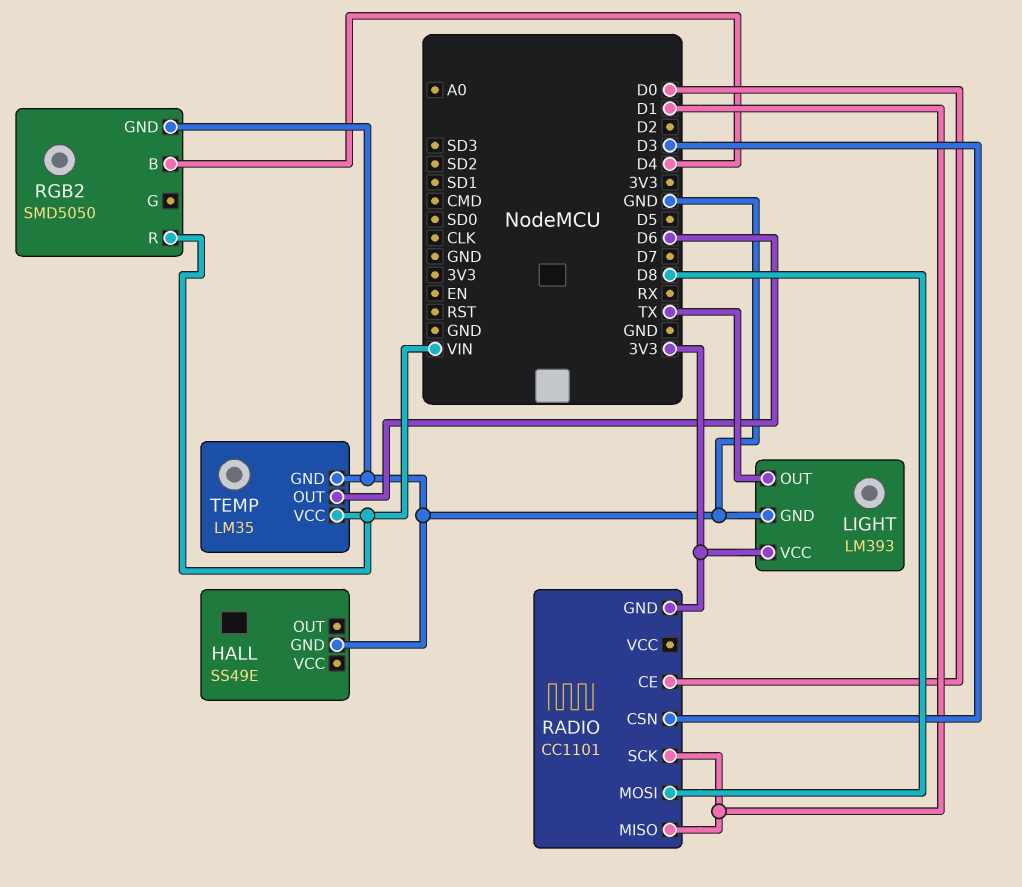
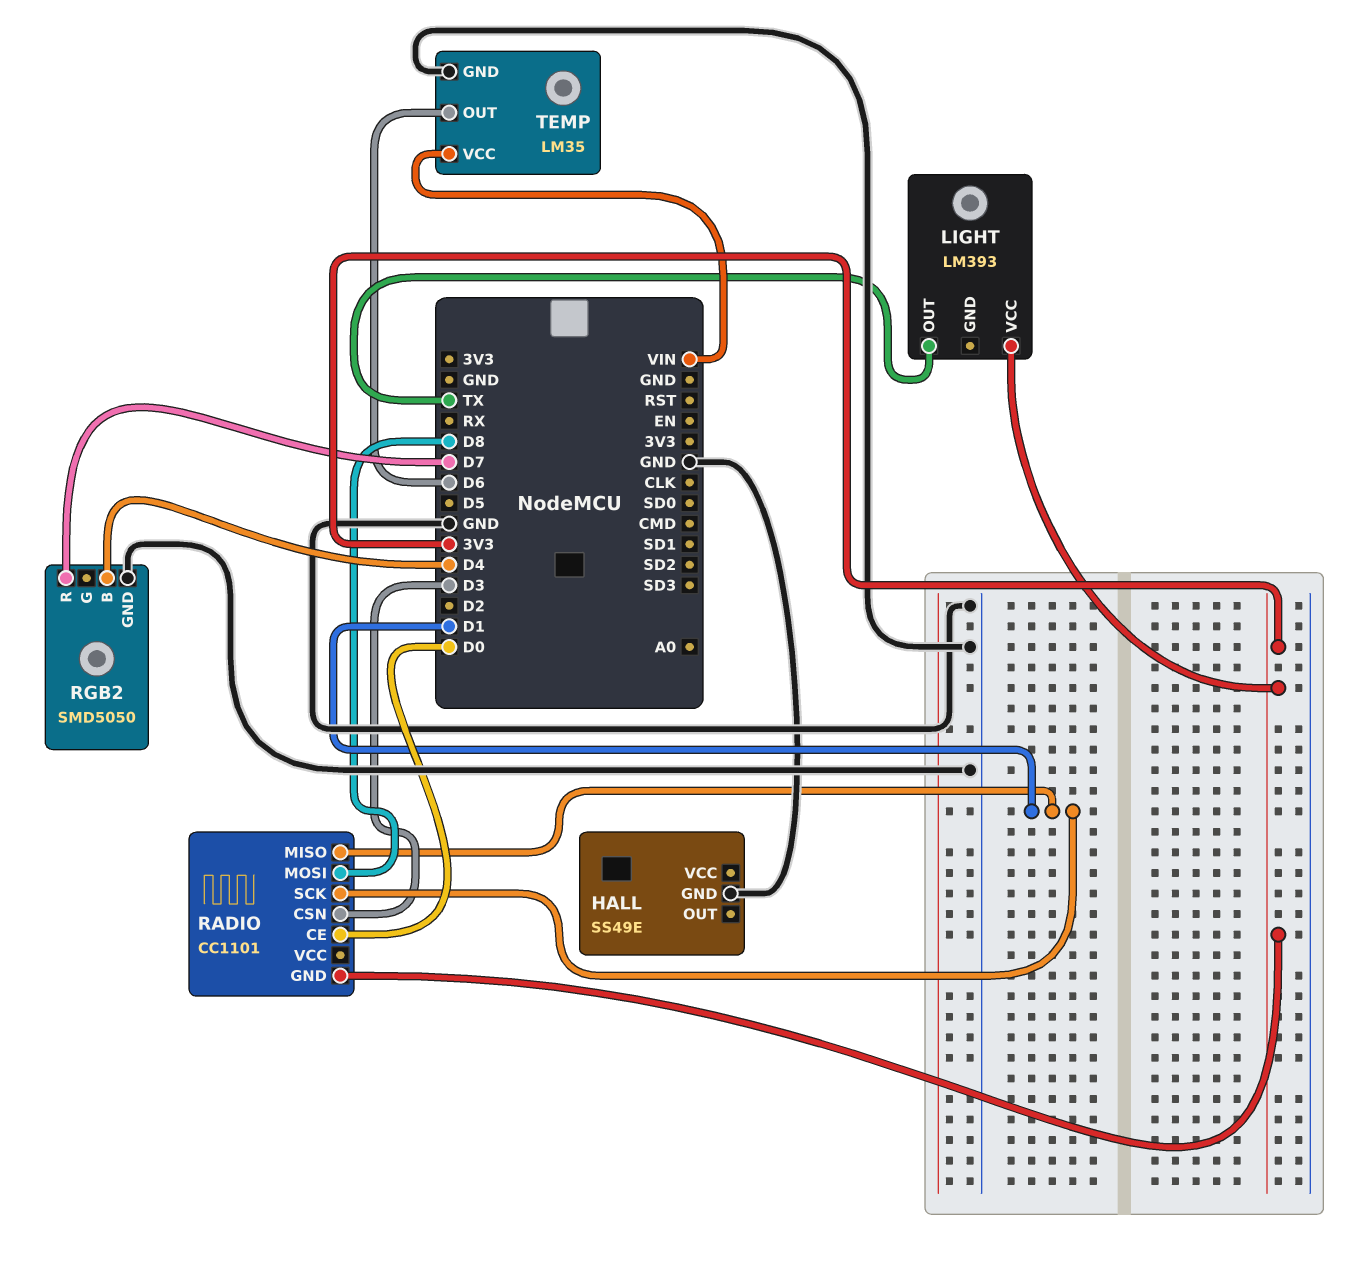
LIGHT pin GND: GND -> none
RGB2 pin R: VIN -> D7

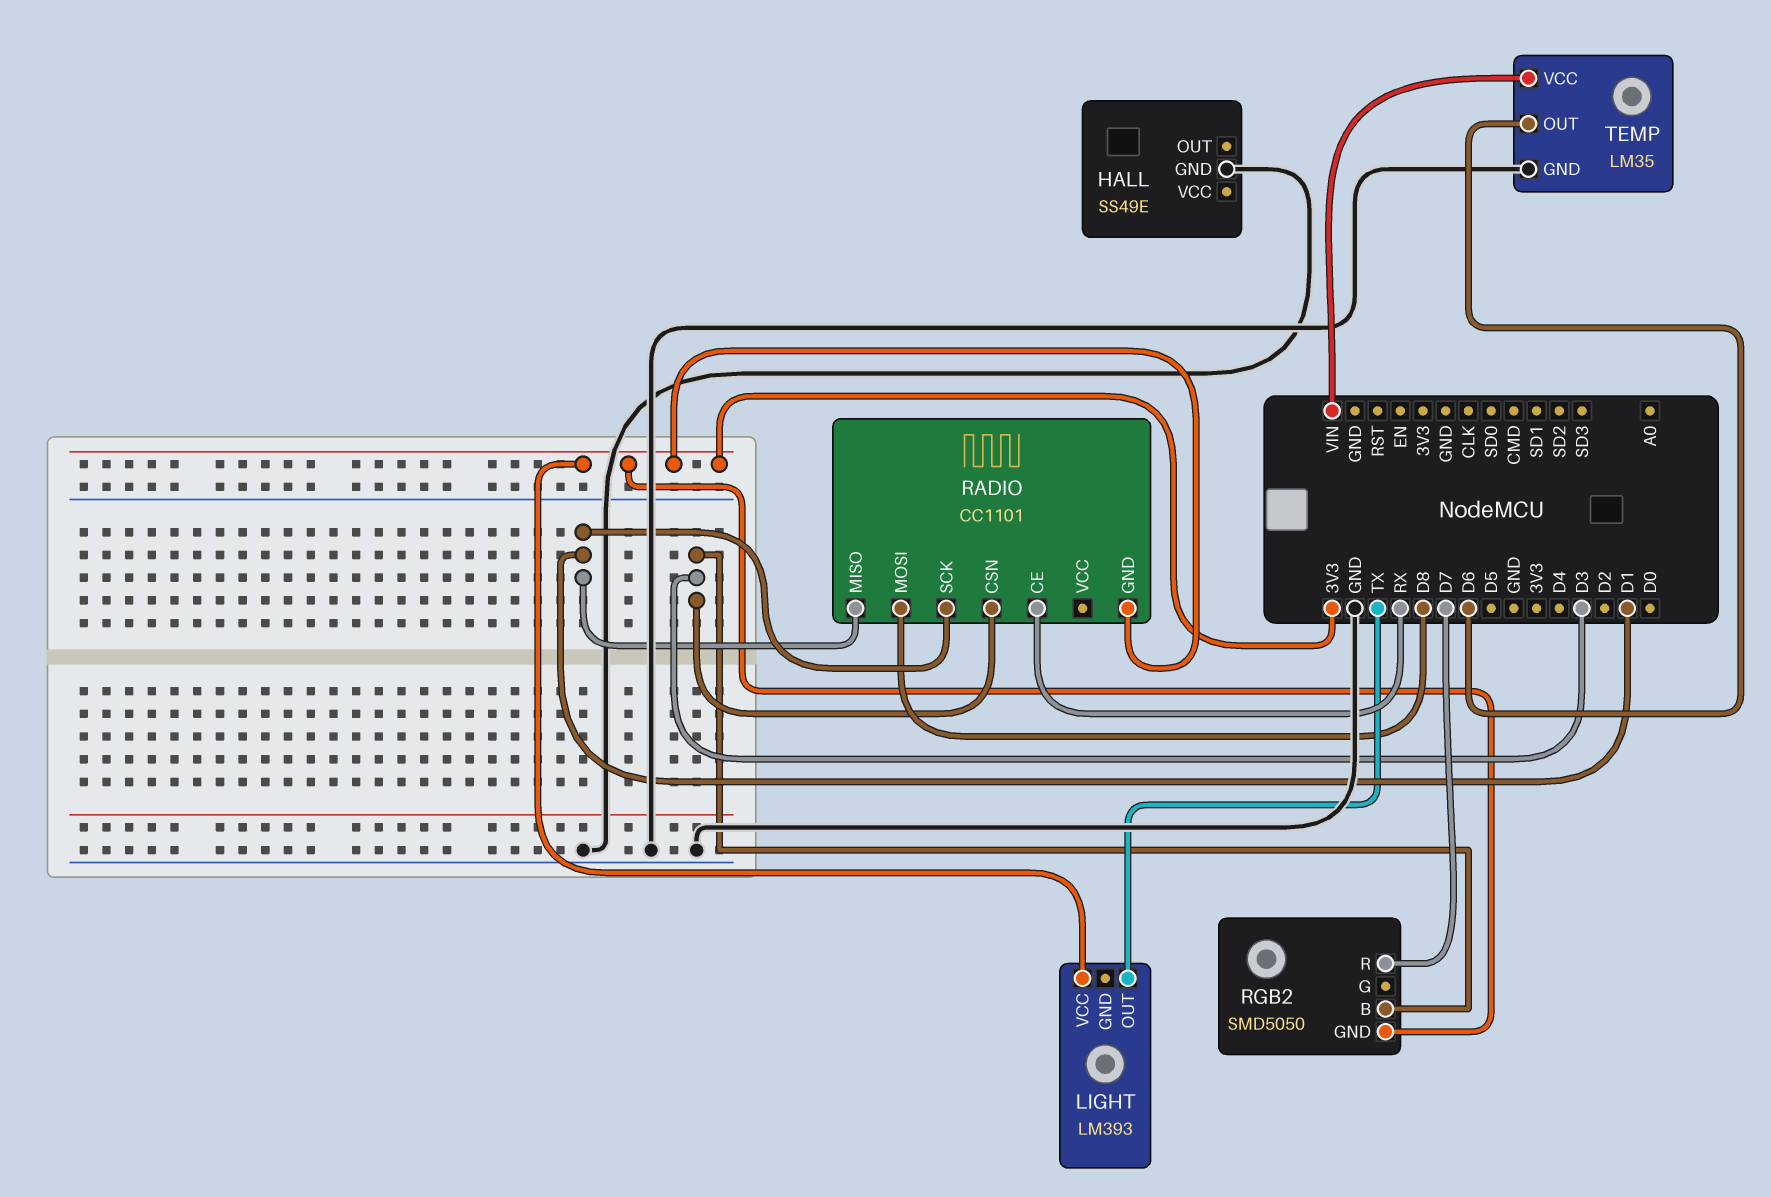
RADIO pin CE: D0 -> RX
RGB2 pin B: D4 -> D3
RGB2 pin GND: GND -> 3V3

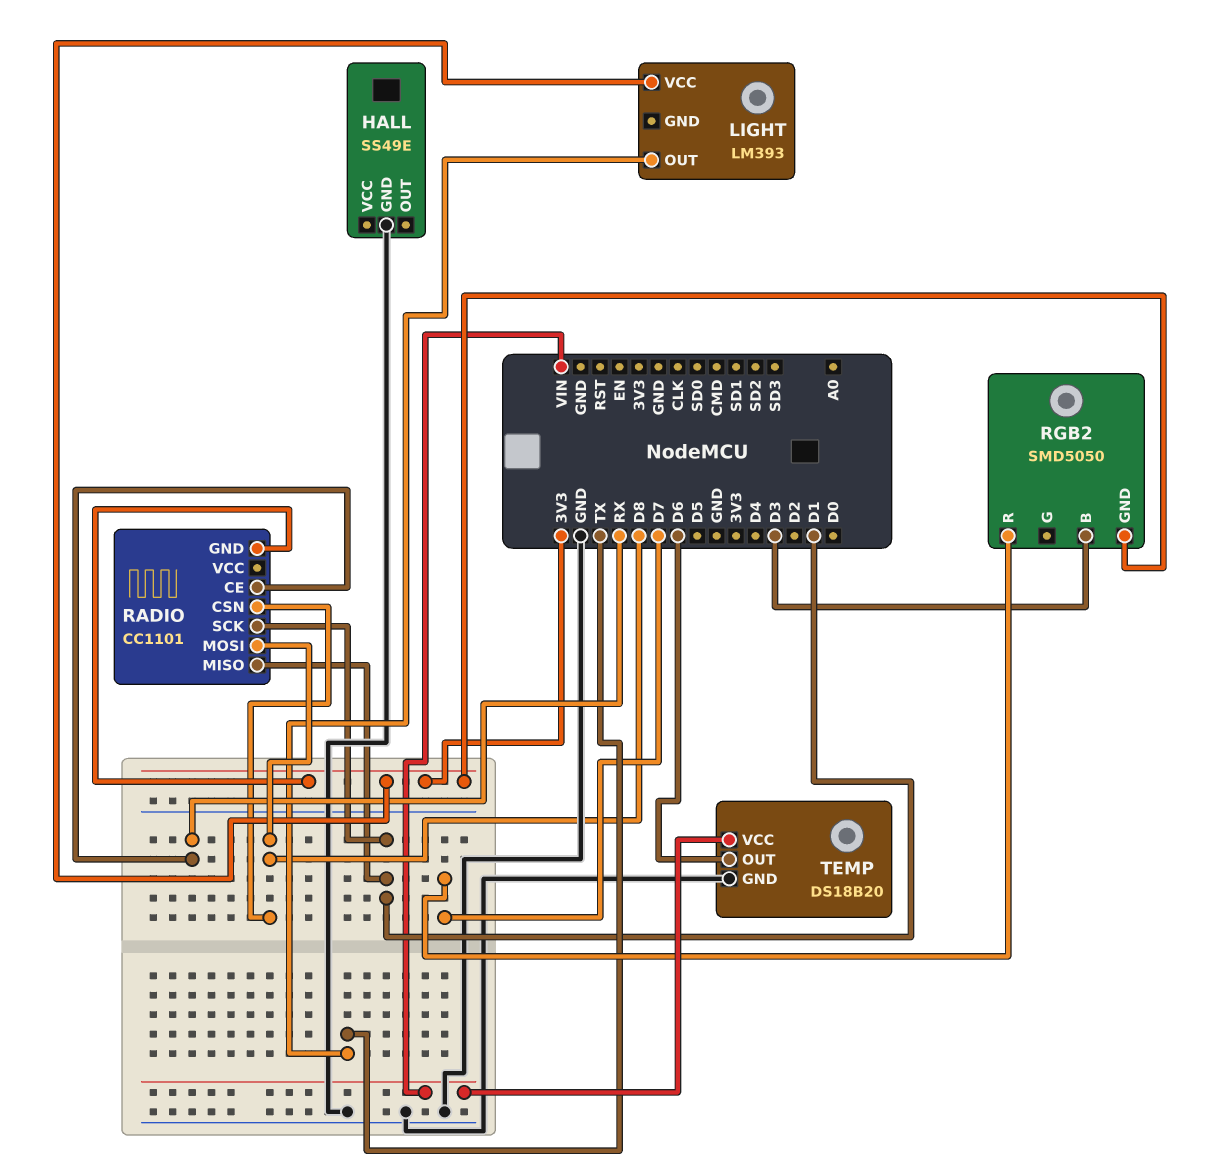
RADIO pin CSN: D3 -> D8
TEMP: LM35 -> DS18B20

